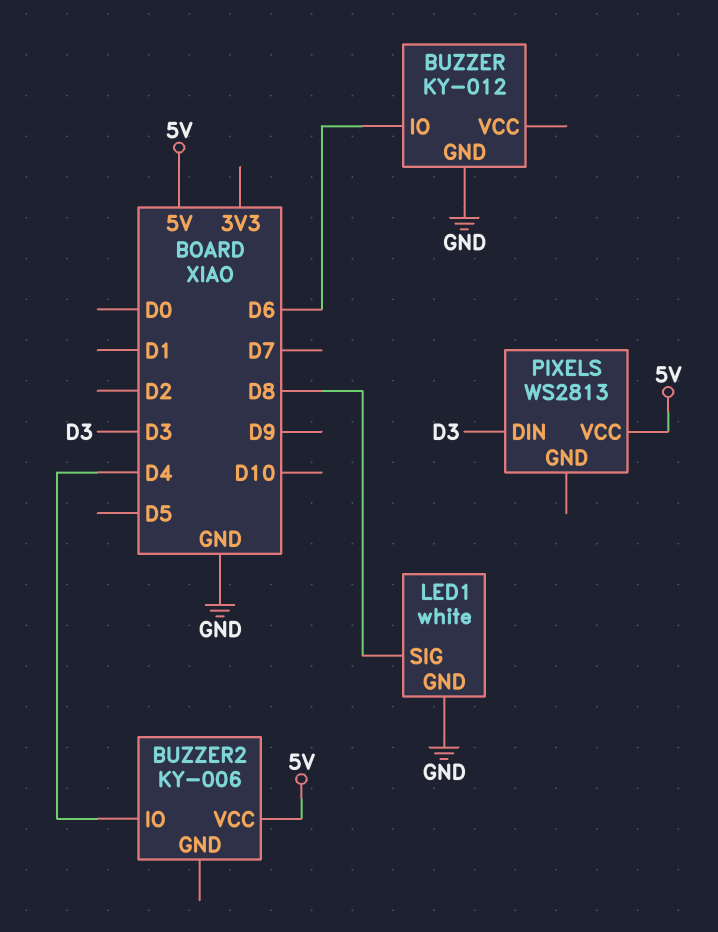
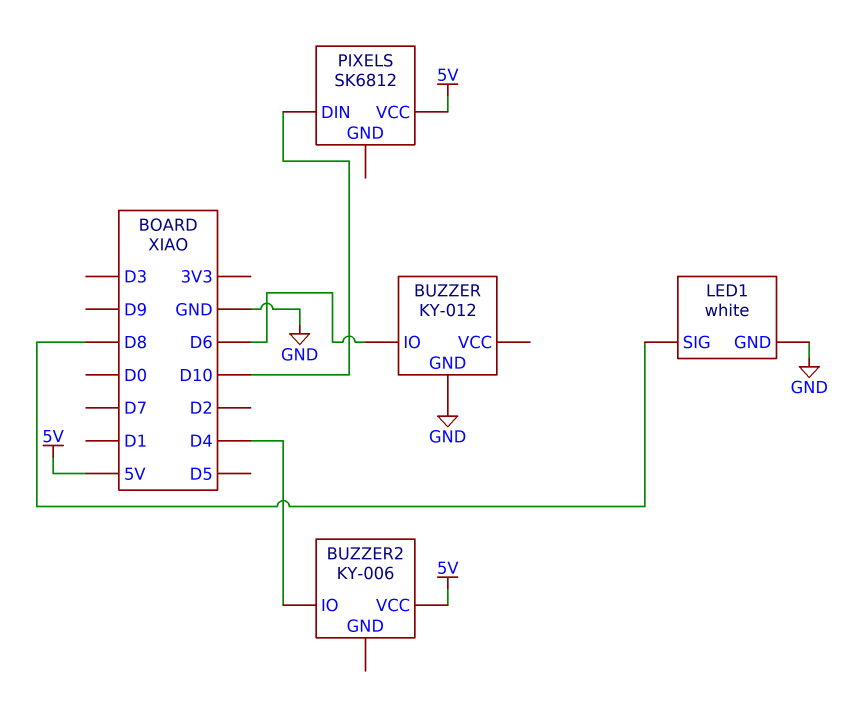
PIXELS: WS2813 -> SK6812
PIXELS pin DIN: D3 -> D10

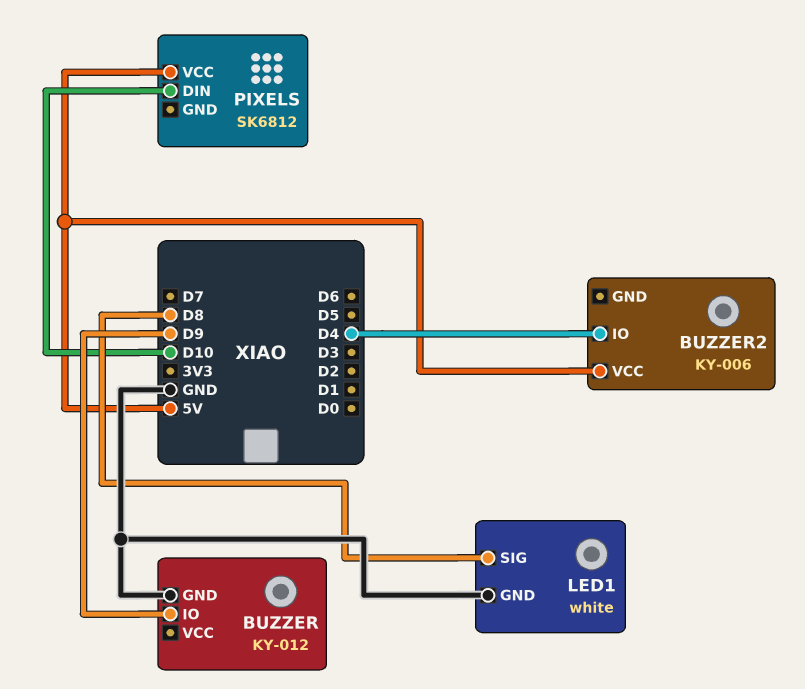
BUZZER pin IO: D6 -> D9

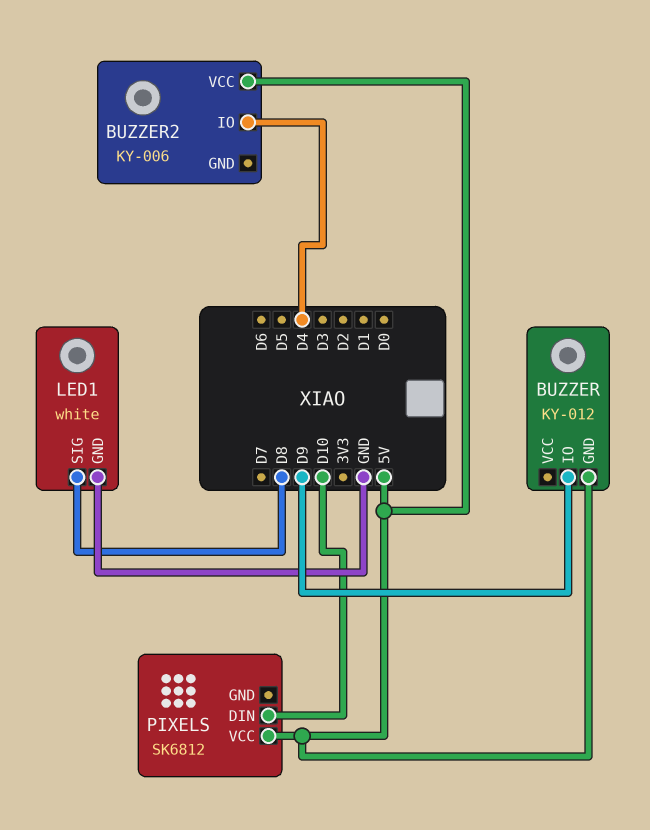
BUZZER pin GND: GND -> 5V

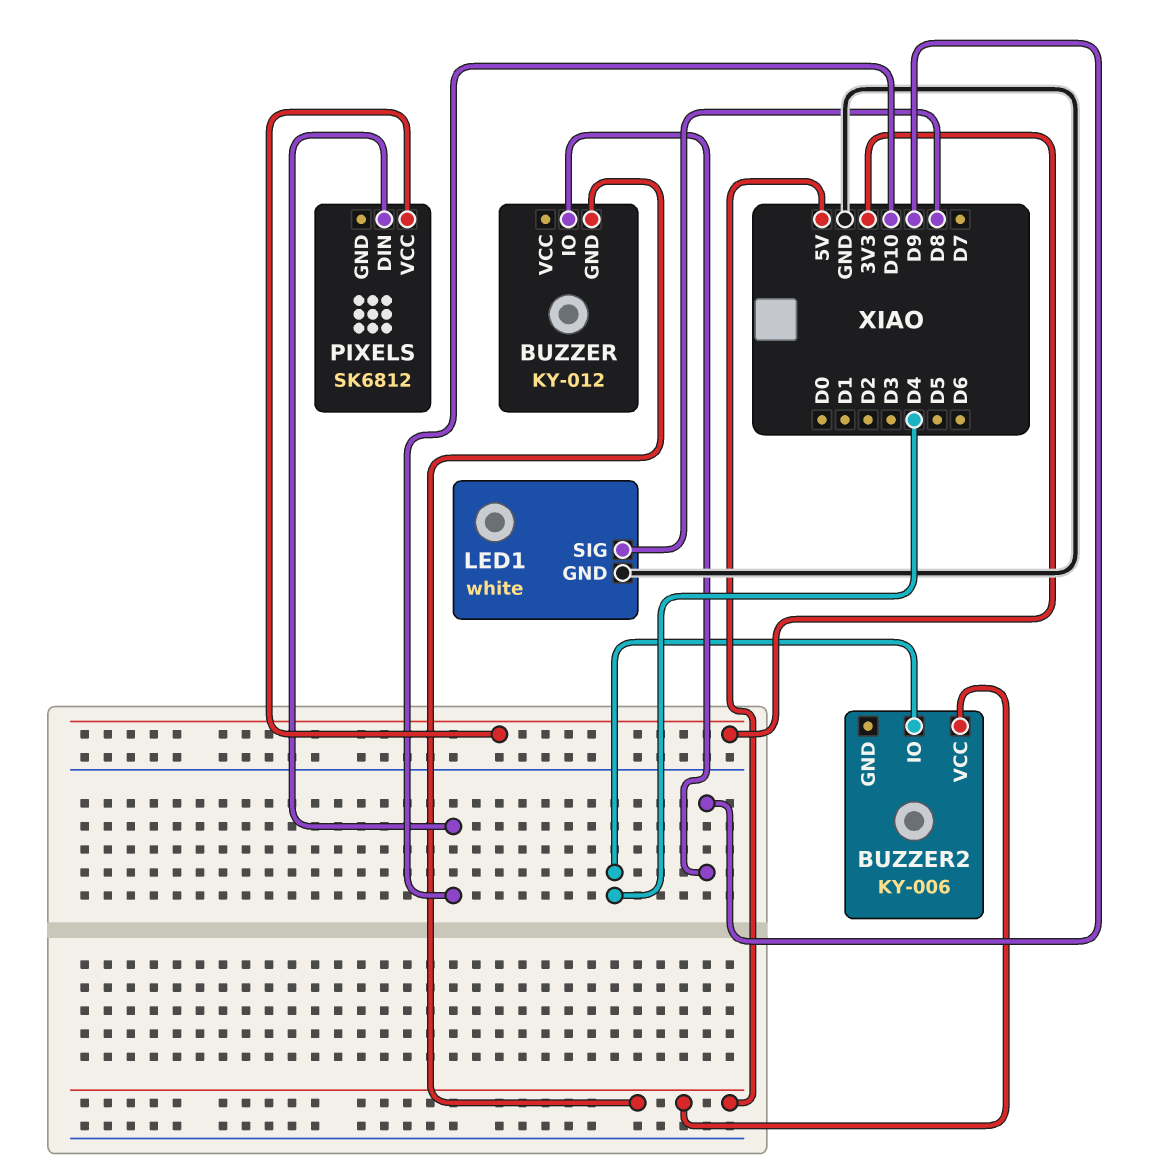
PIXELS pin VCC: 5V -> 3V3

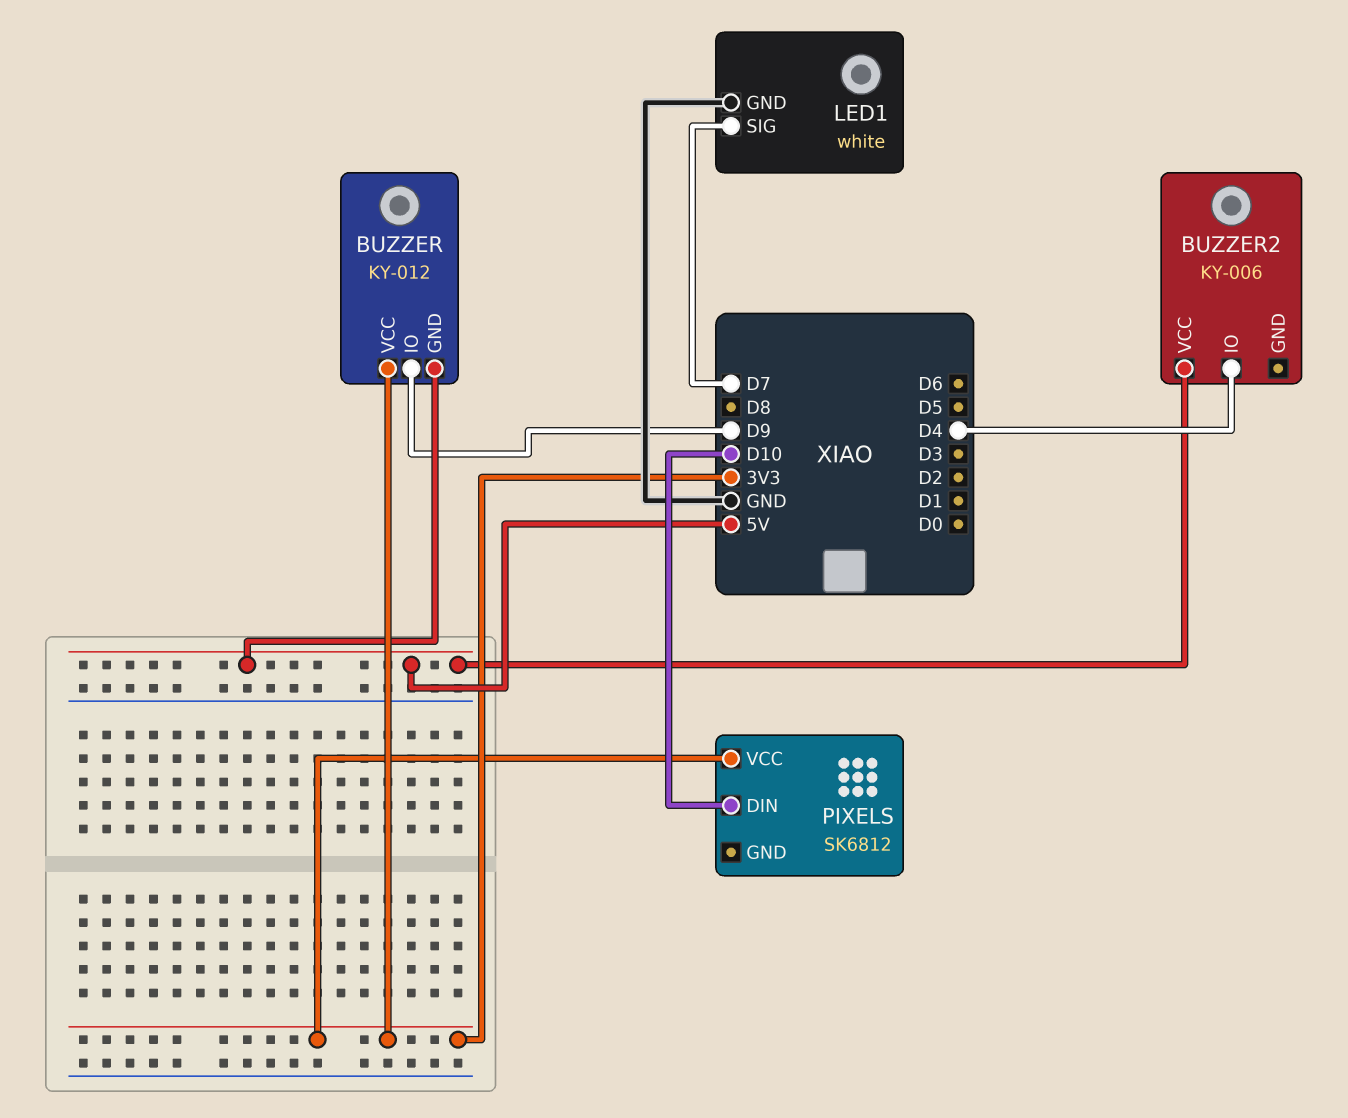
BUZZER pin VCC: none -> 3V3
LED1 pin SIG: D8 -> D7

